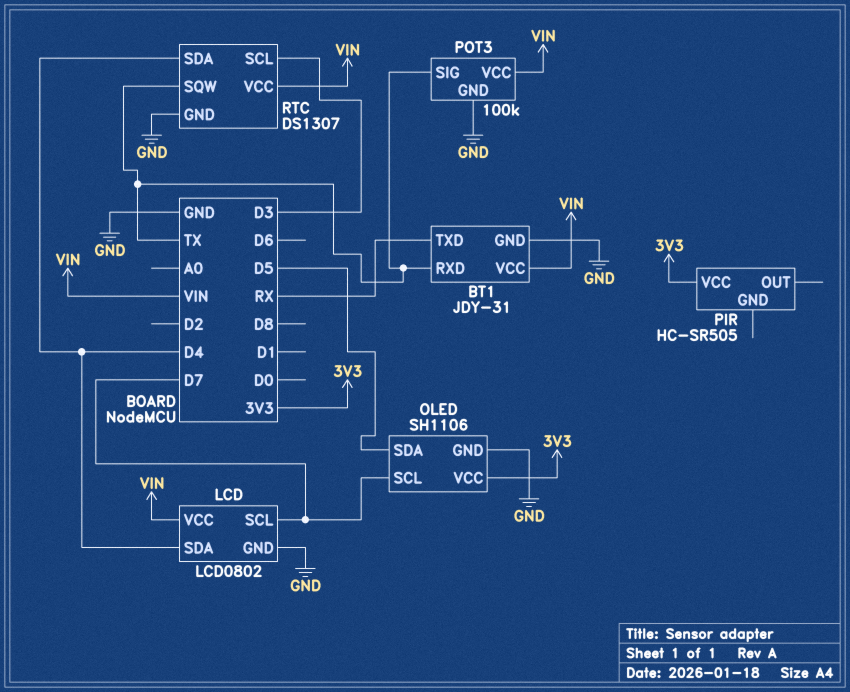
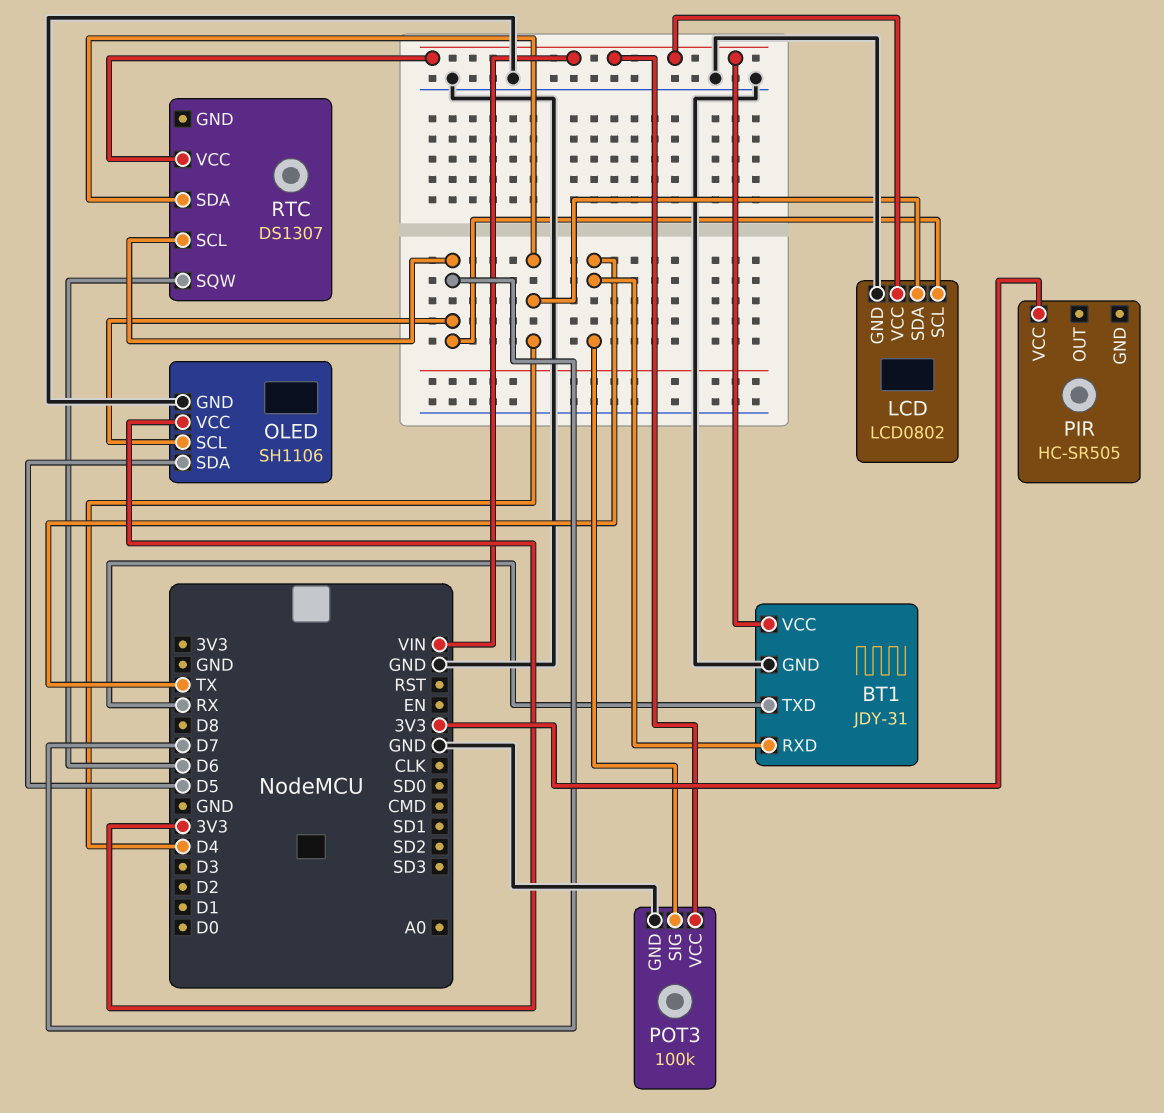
RTC pin GND: GND -> none
RTC pin SCL: D3 -> D7
RTC pin SQW: TX -> D6

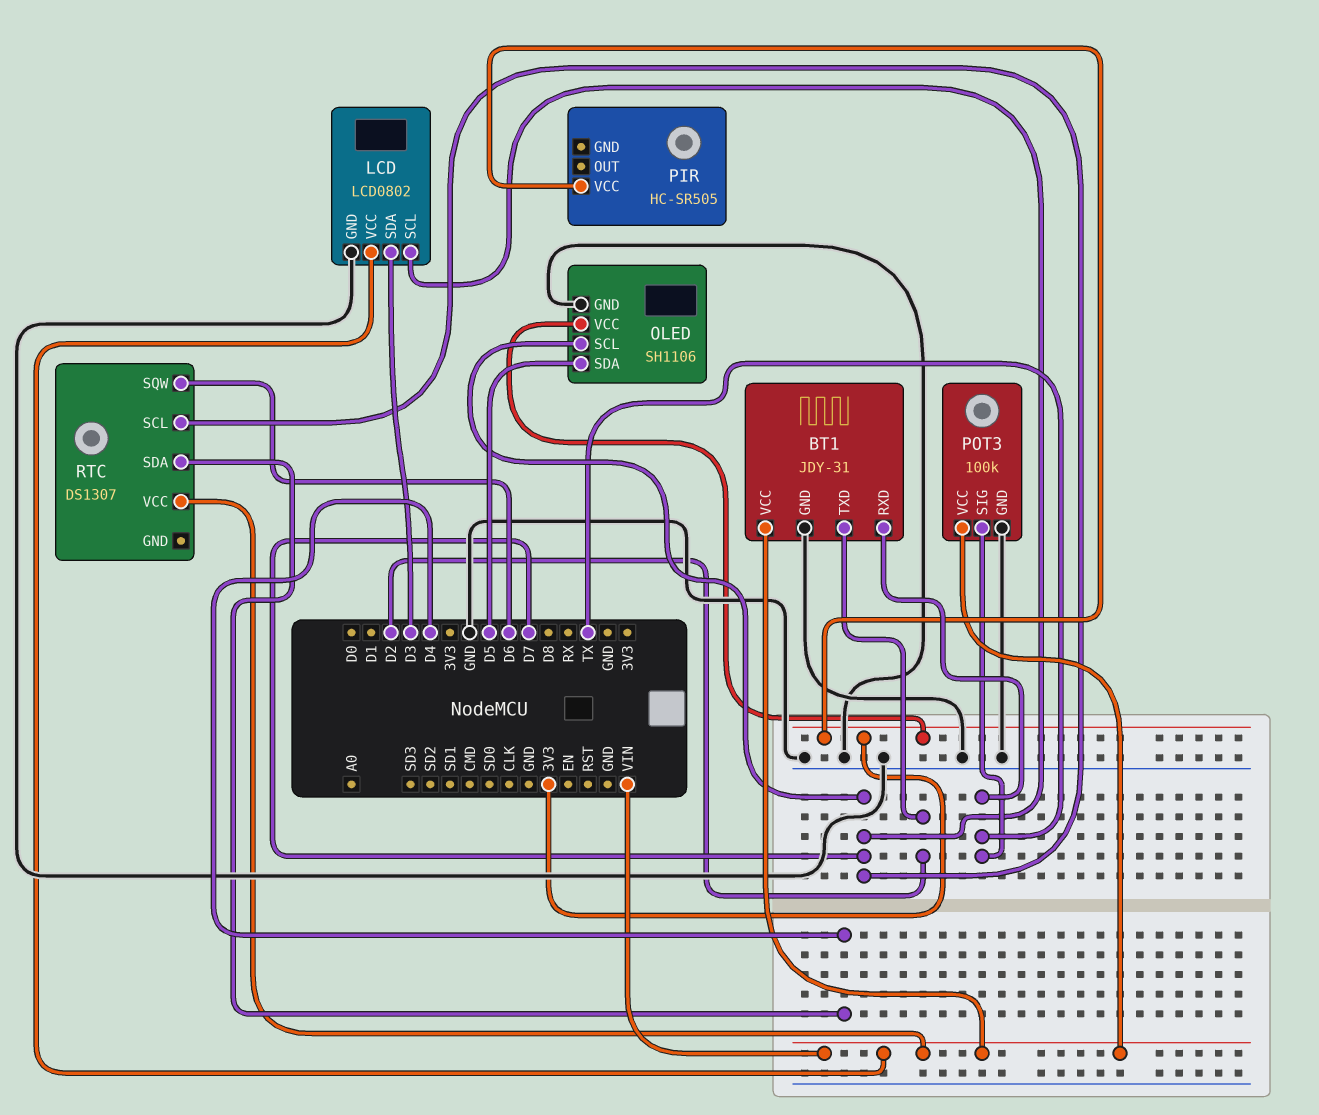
BT1 pin TXD: RX -> D2
LCD pin SDA: D4 -> D3

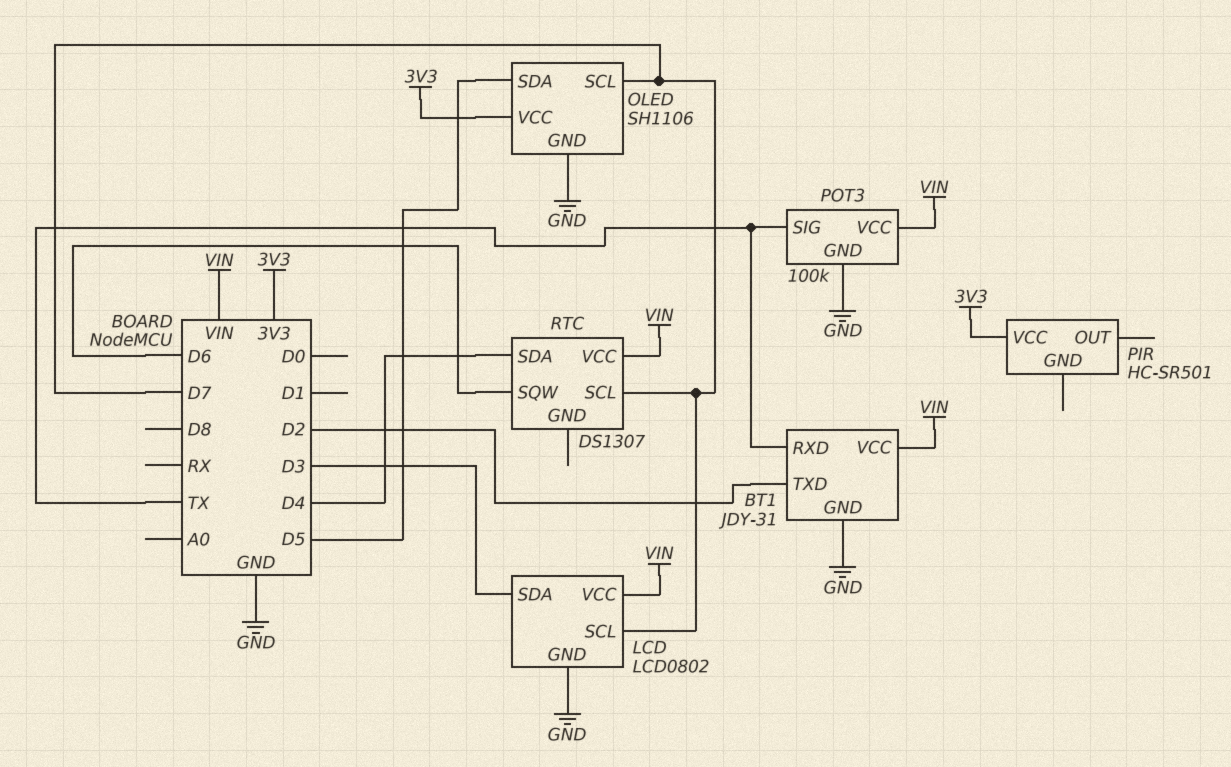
PIR: HC-SR505 -> HC-SR501

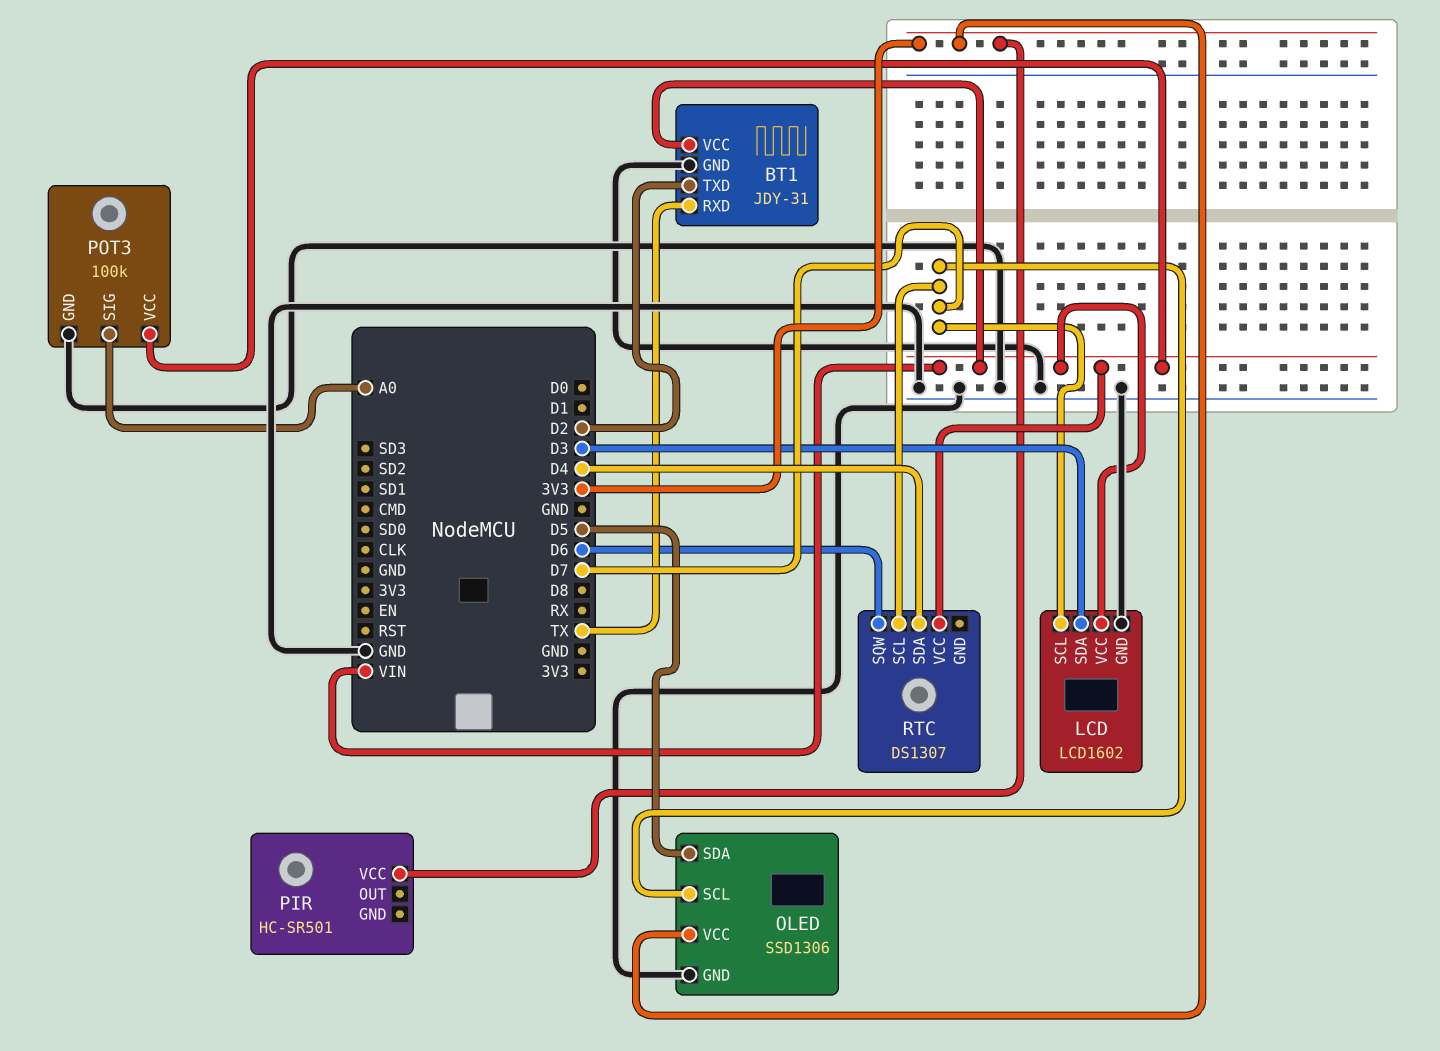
LCD: LCD0802 -> LCD1602
OLED: SH1106 -> SSD1306
POT3 pin SIG: TX -> A0

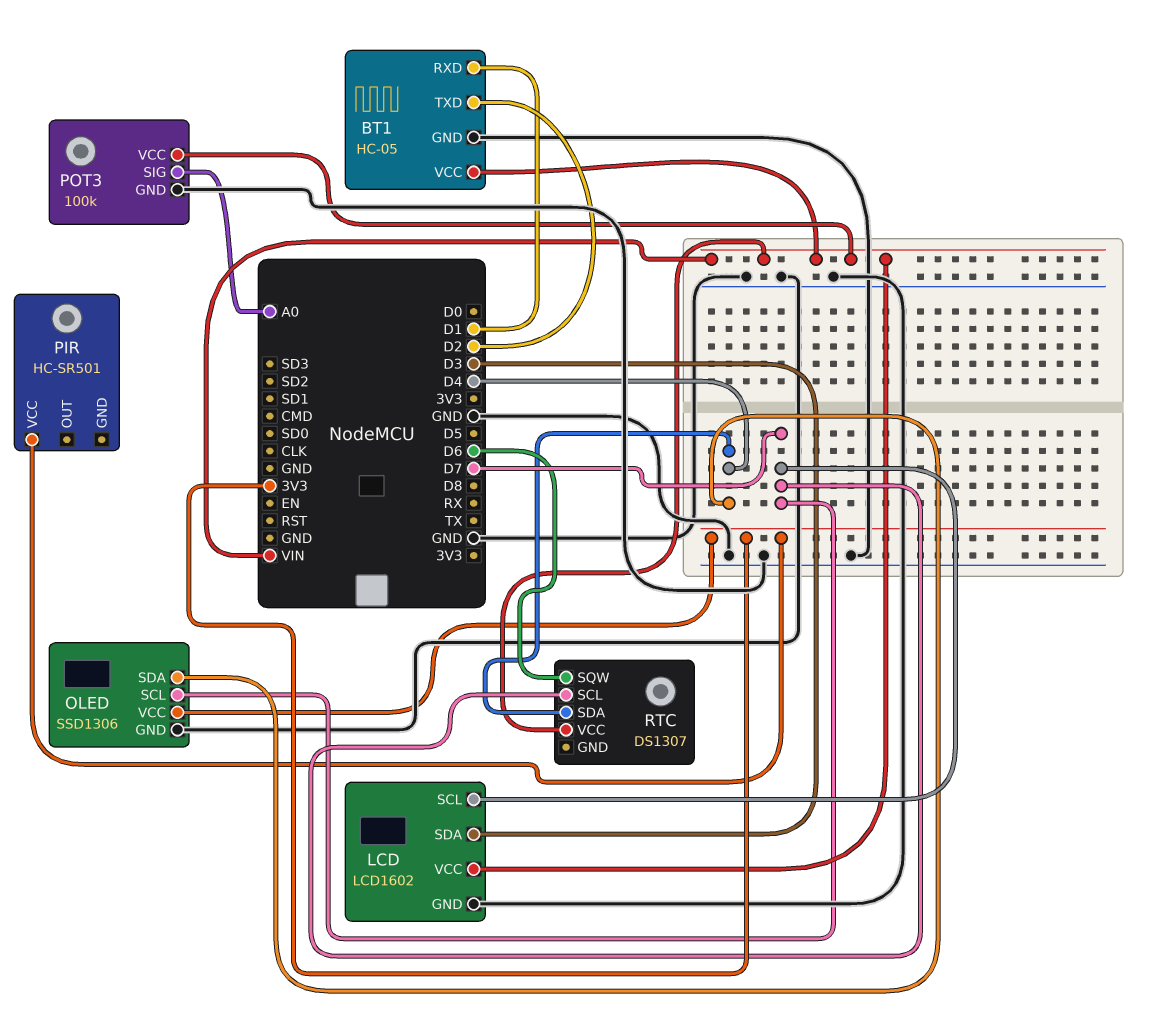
BT1: JDY-31 -> HC-05
BT1 pin RXD: TX -> D1
OLED pin SDA: D5 -> D4

